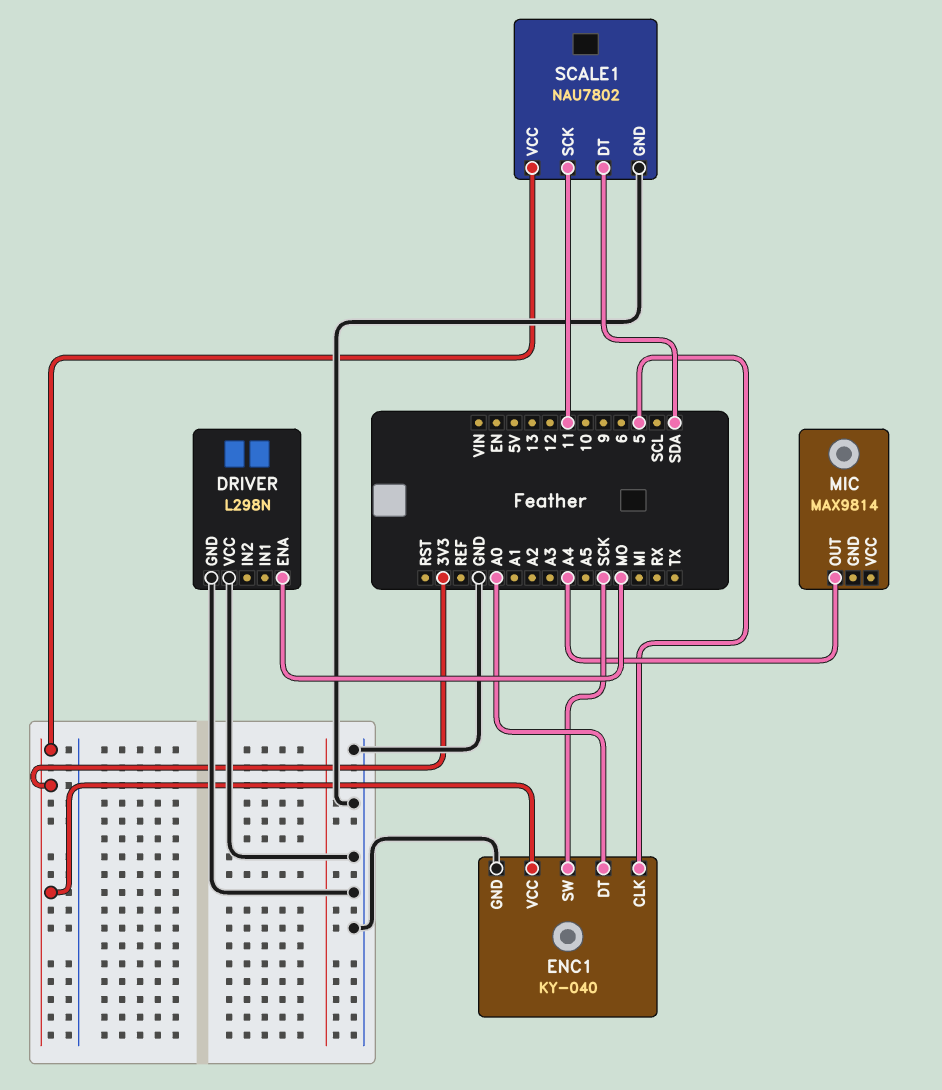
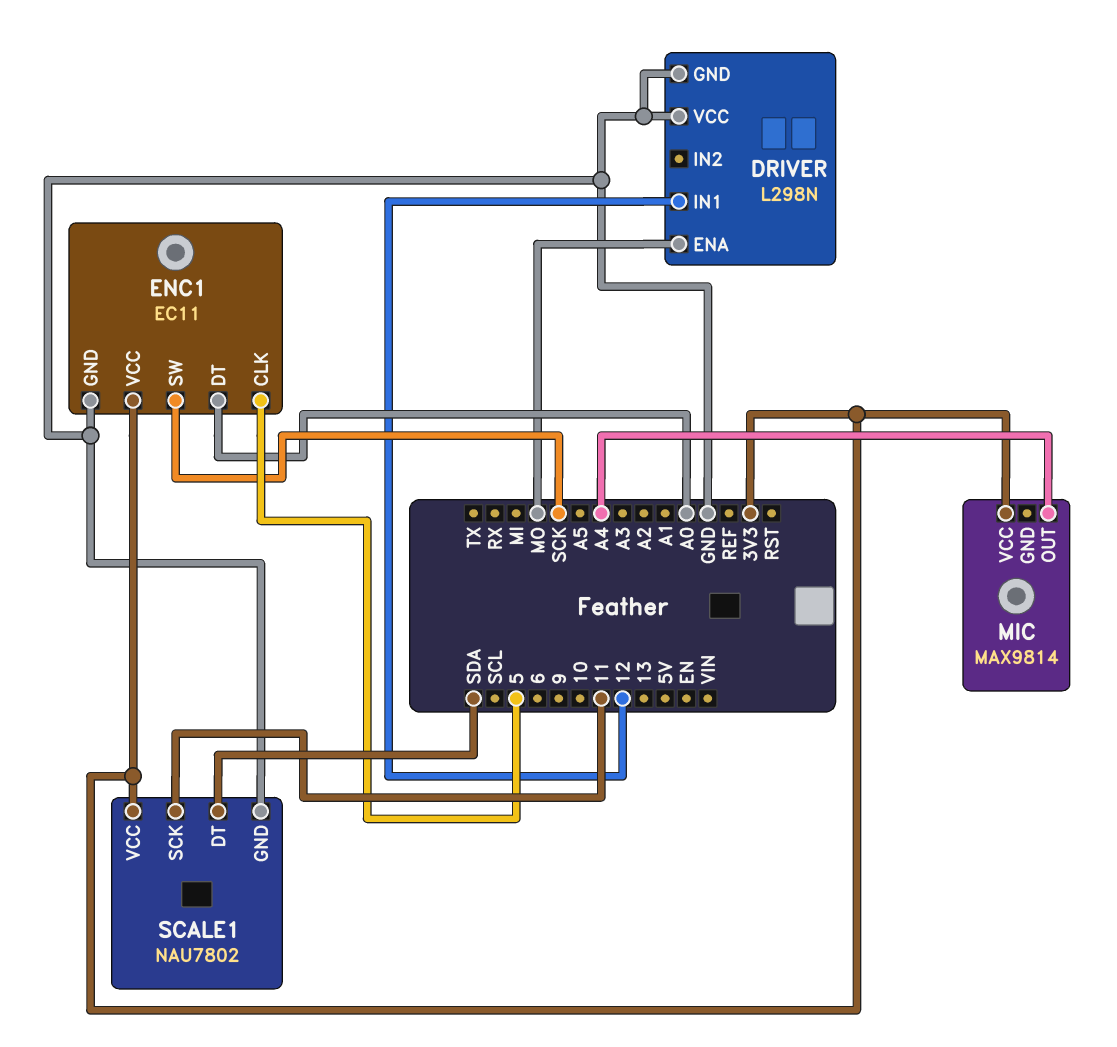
DRIVER pin IN1: none -> 12
ENC1: KY-040 -> EC11
MIC pin VCC: none -> 3V3

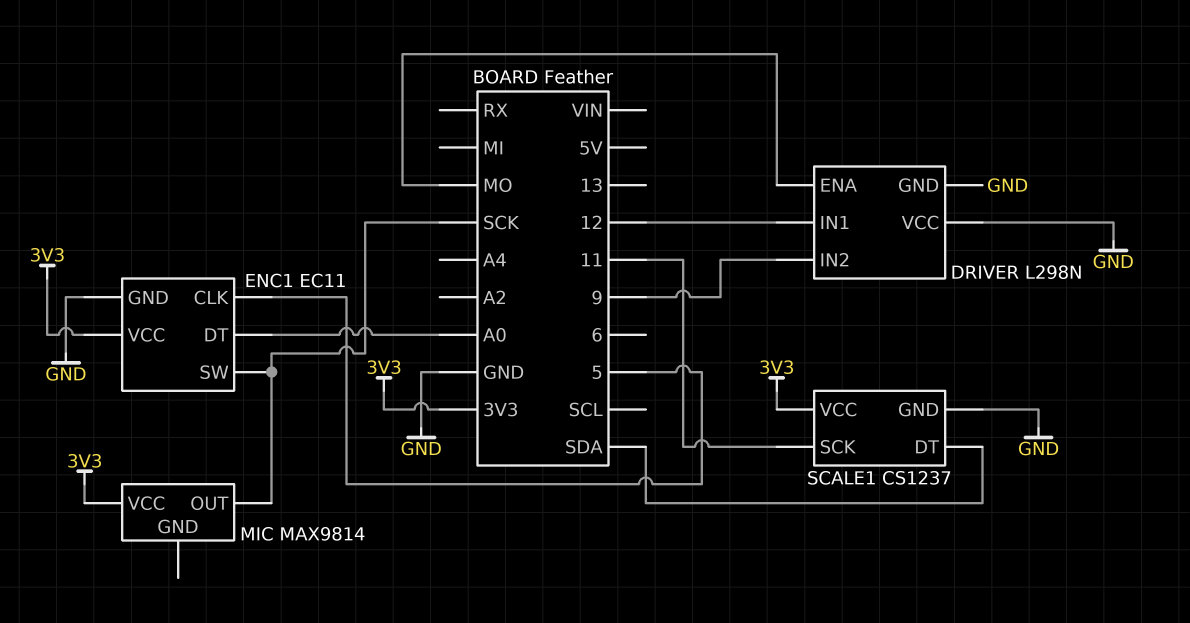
DRIVER pin IN2: none -> 9
MIC pin OUT: A4 -> SCK
SCALE1: NAU7802 -> CS1237

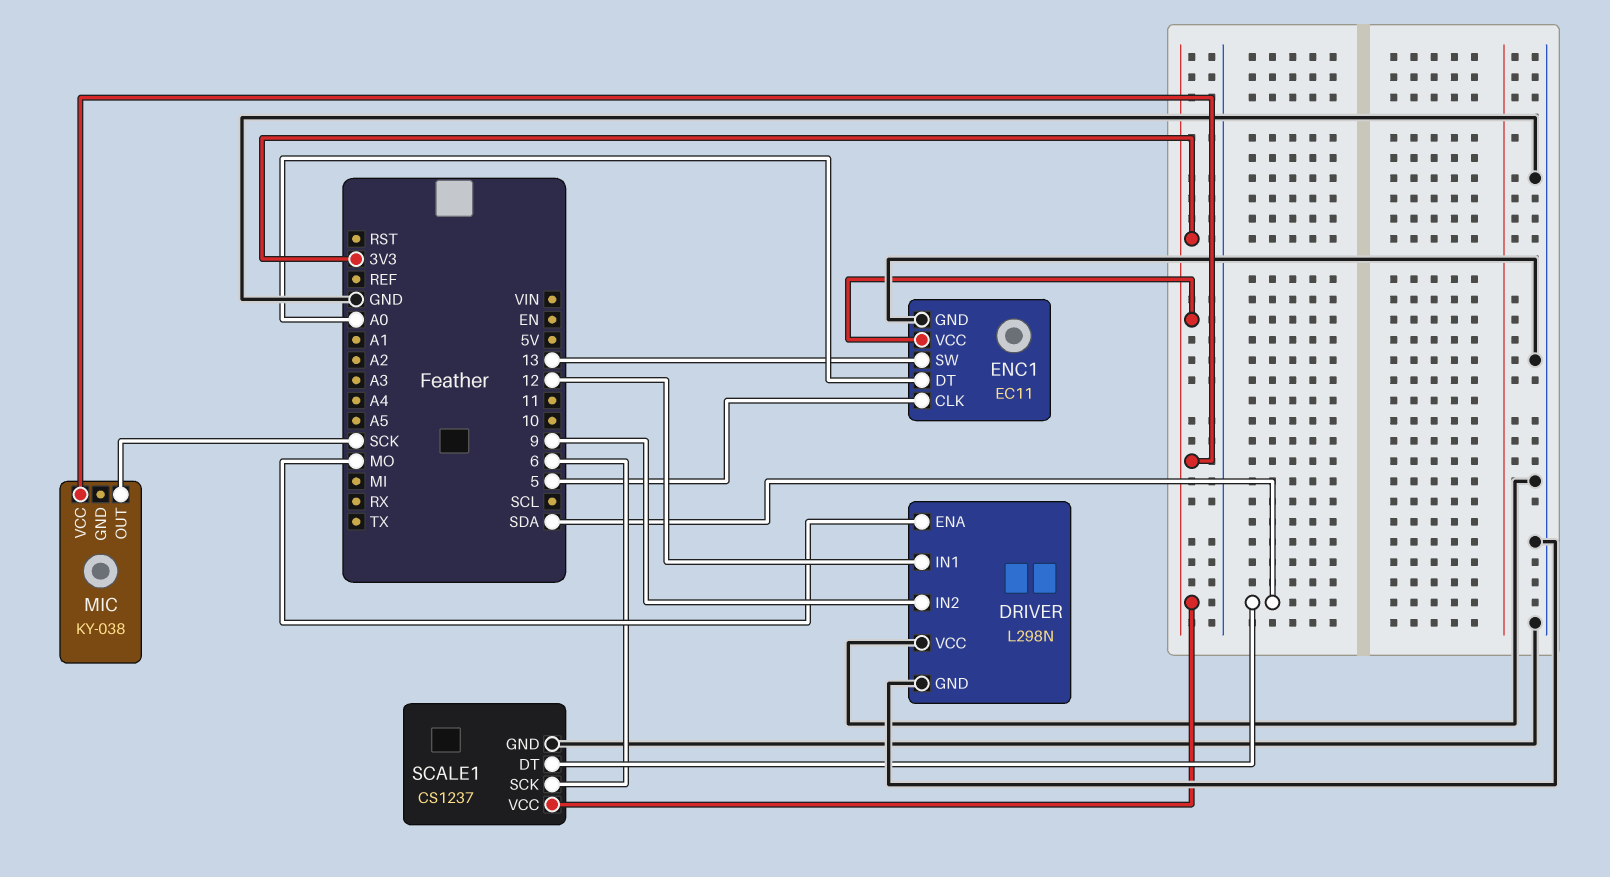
ENC1 pin SW: SCK -> 13
MIC: MAX9814 -> KY-038
SCALE1 pin SCK: 11 -> 6

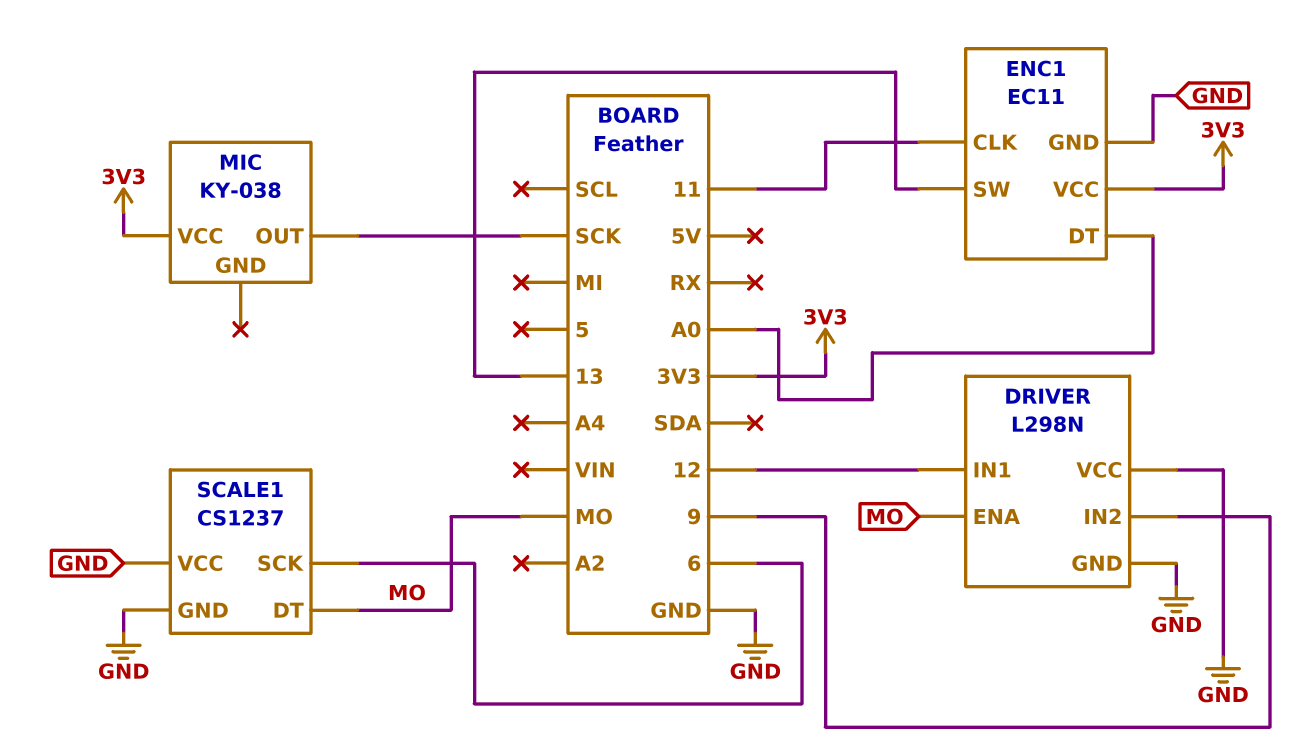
ENC1 pin CLK: 5 -> 11
SCALE1 pin DT: SDA -> MO
SCALE1 pin VCC: 3V3 -> GND

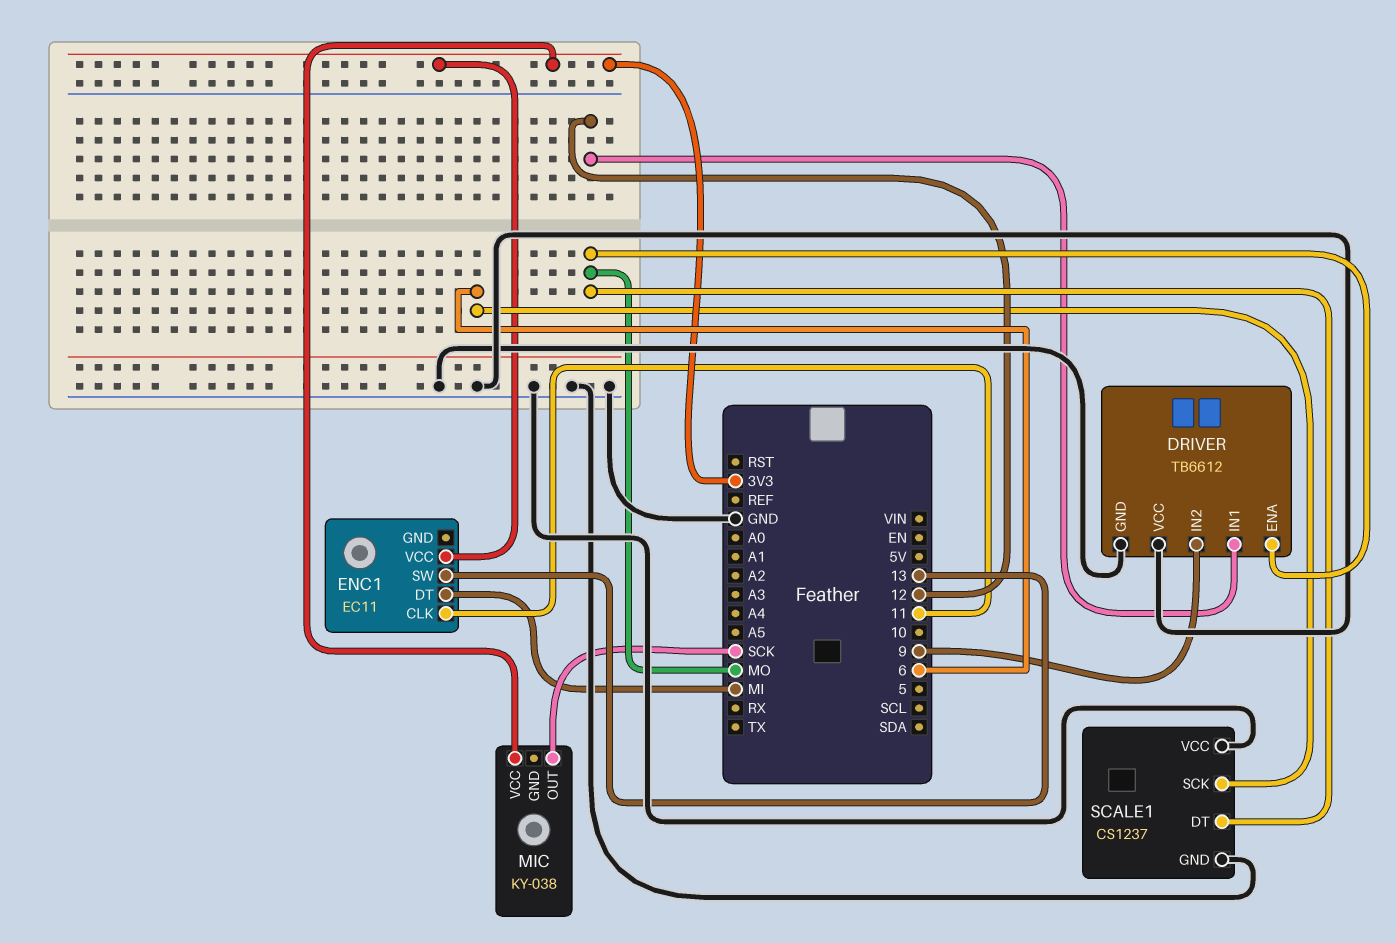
DRIVER: L298N -> TB6612
ENC1 pin DT: A0 -> MI
ENC1 pin GND: GND -> none

